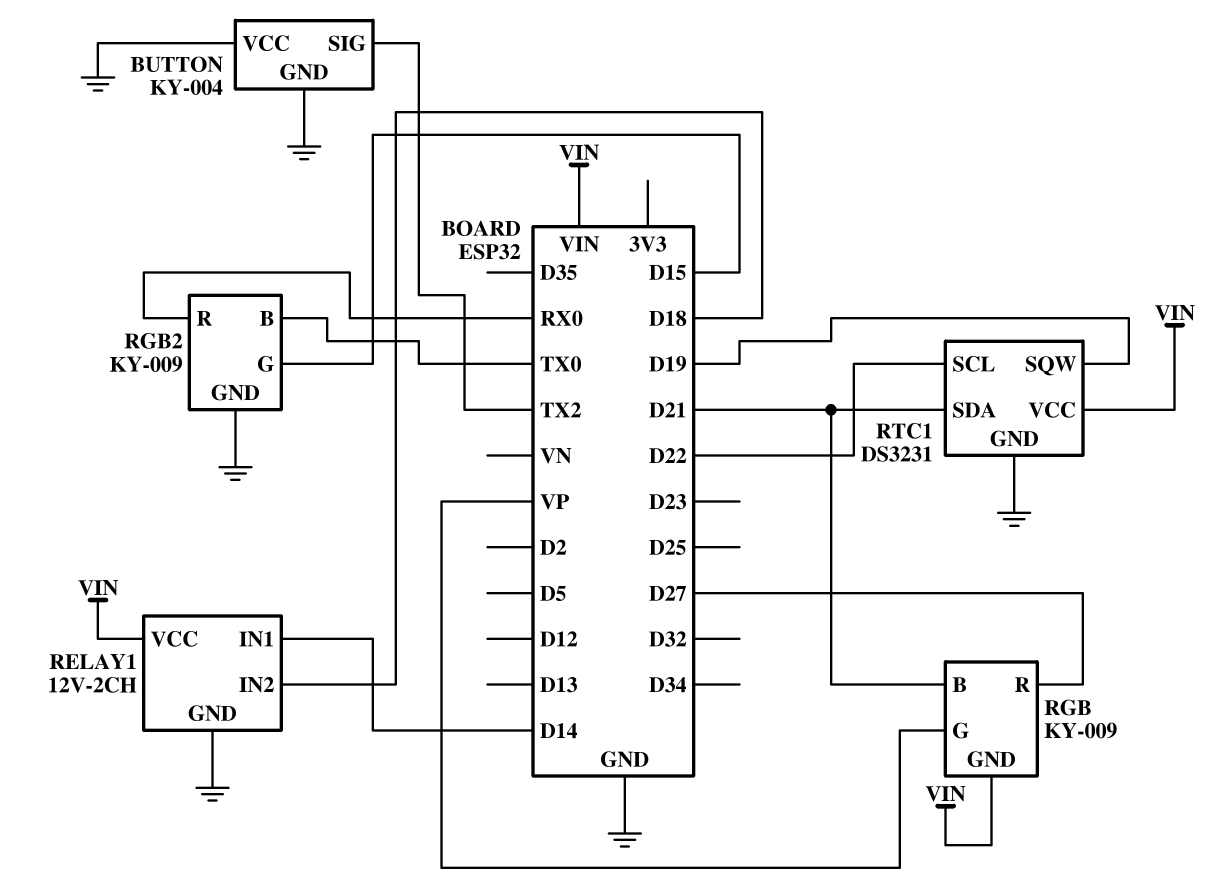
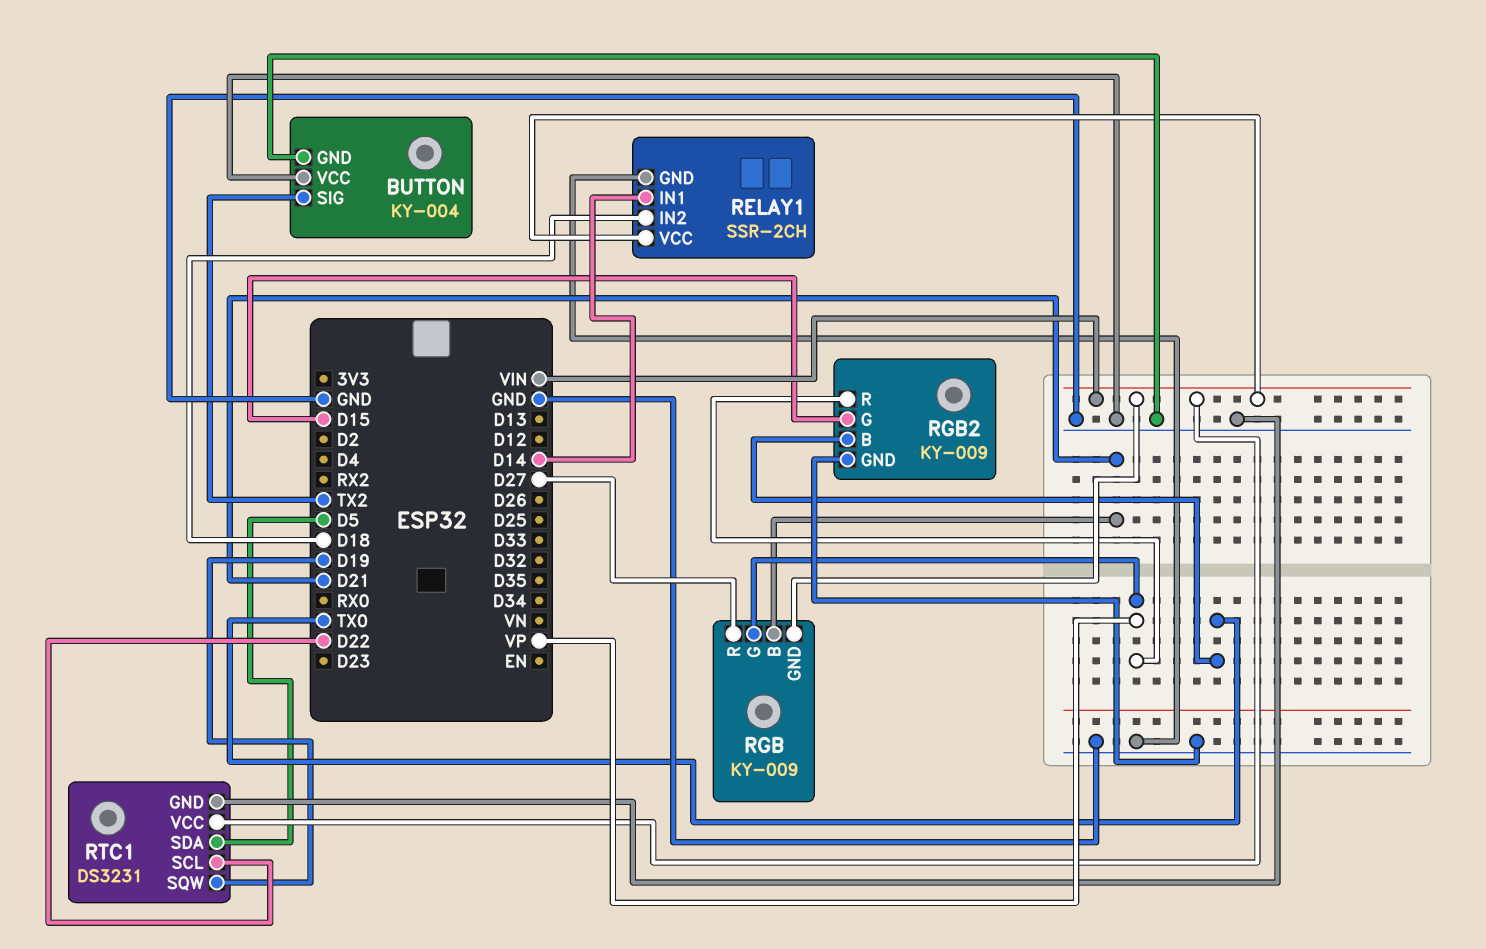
RELAY1: 12V-2CH -> SSR-2CH
RGB2 pin R: RX0 -> VP
RTC1 pin SDA: D21 -> D5

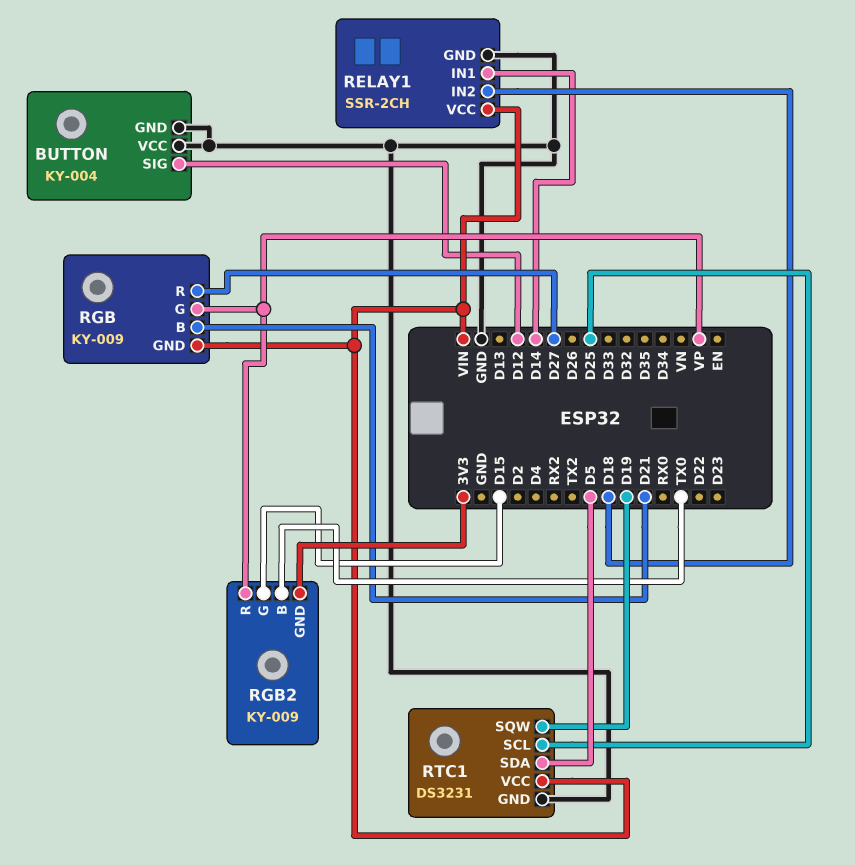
BUTTON pin SIG: TX2 -> D12
RGB2 pin GND: GND -> 3V3
RTC1 pin SCL: D22 -> D25

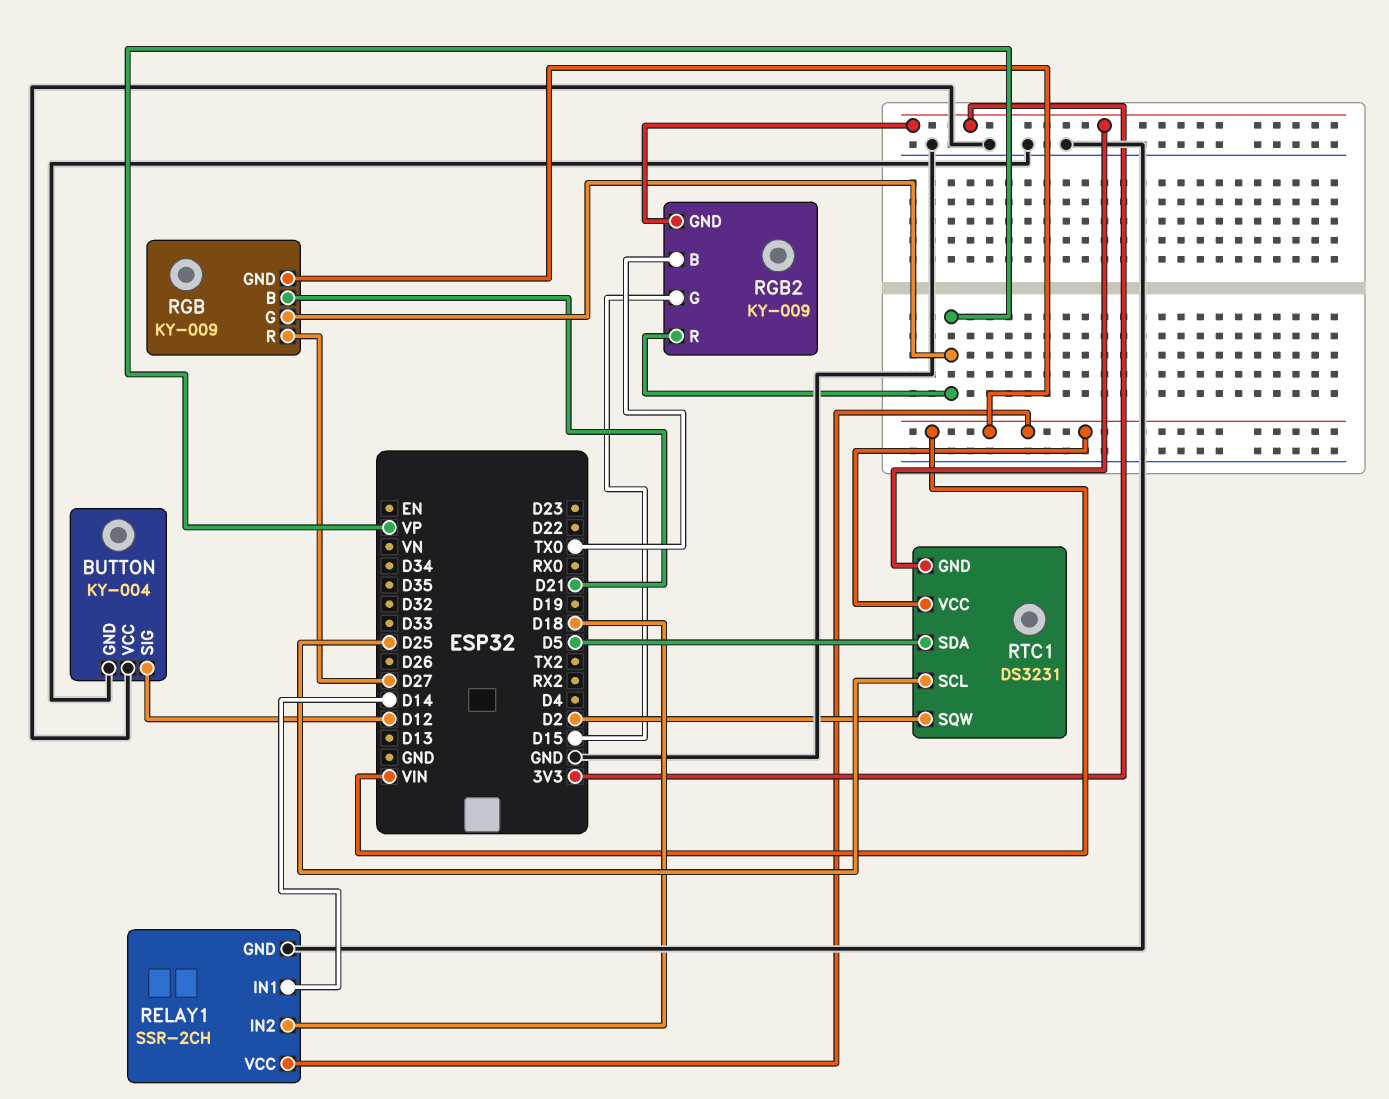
RTC1 pin GND: GND -> 3V3
RTC1 pin SQW: D19 -> D2

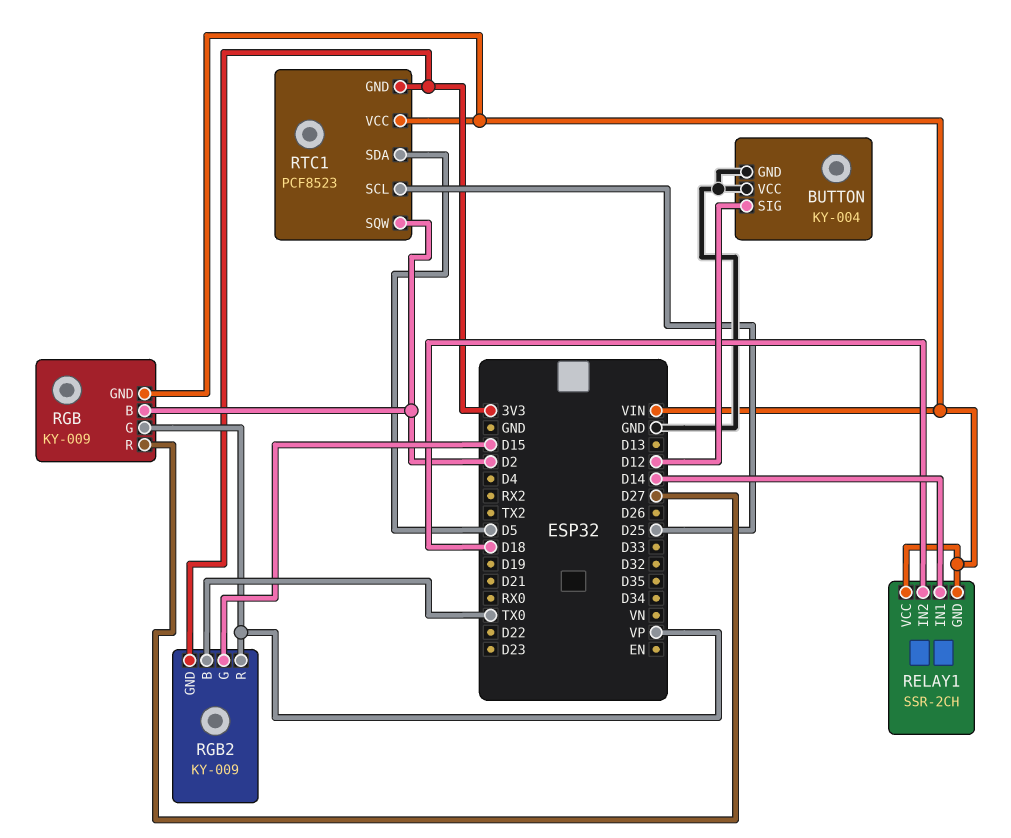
RELAY1 pin GND: GND -> VIN
RGB pin B: D21 -> D2
RTC1: DS3231 -> PCF8523

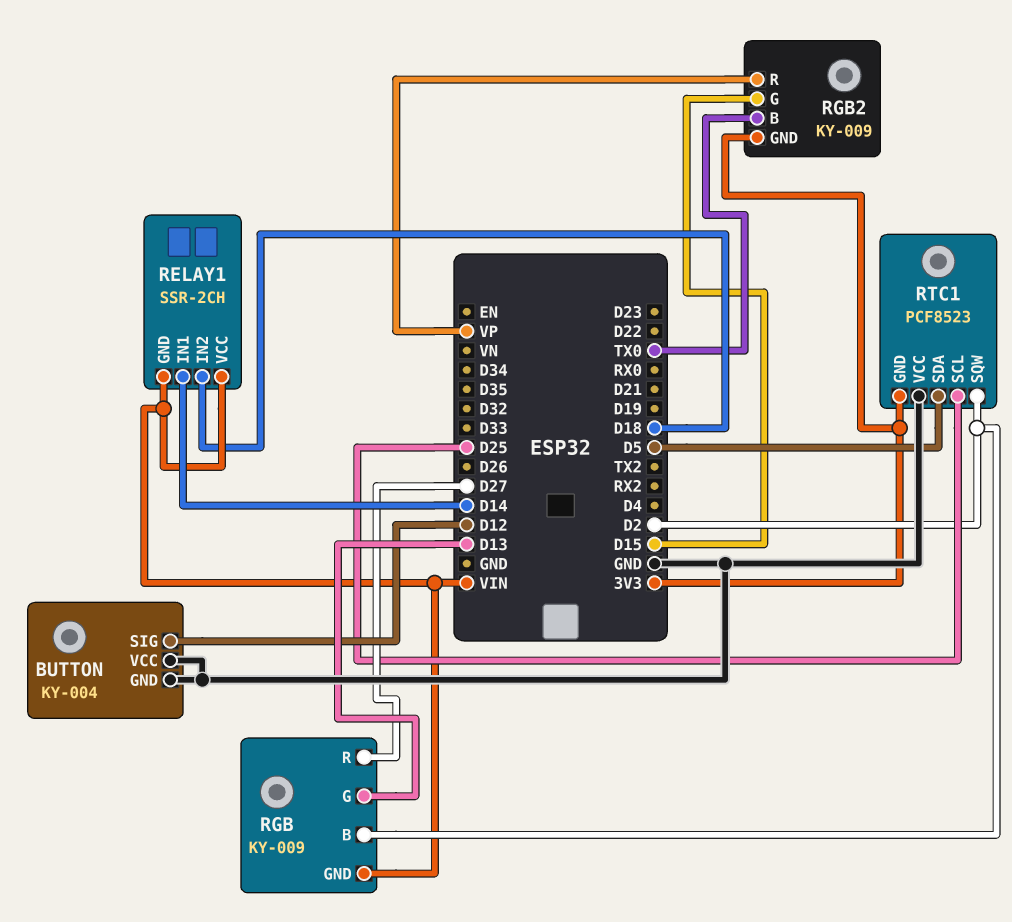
RGB pin G: VP -> D13
RTC1 pin VCC: VIN -> GND

